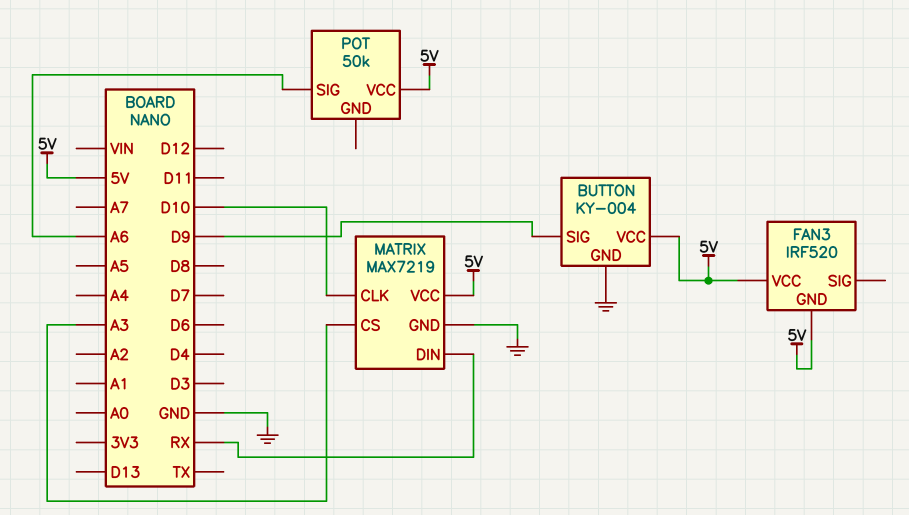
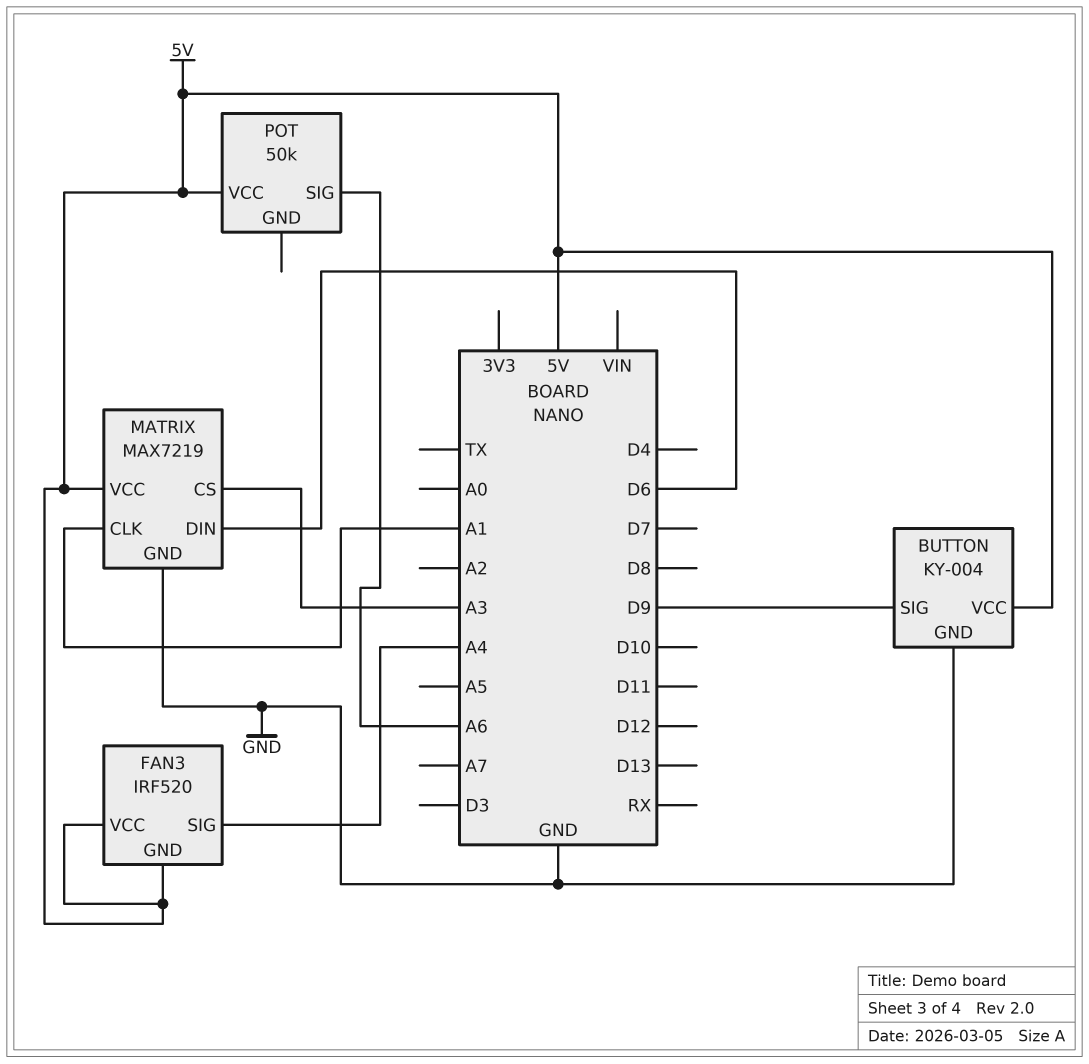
FAN3 pin SIG: none -> A4
MATRIX pin CLK: D10 -> A1
MATRIX pin DIN: RX -> D6

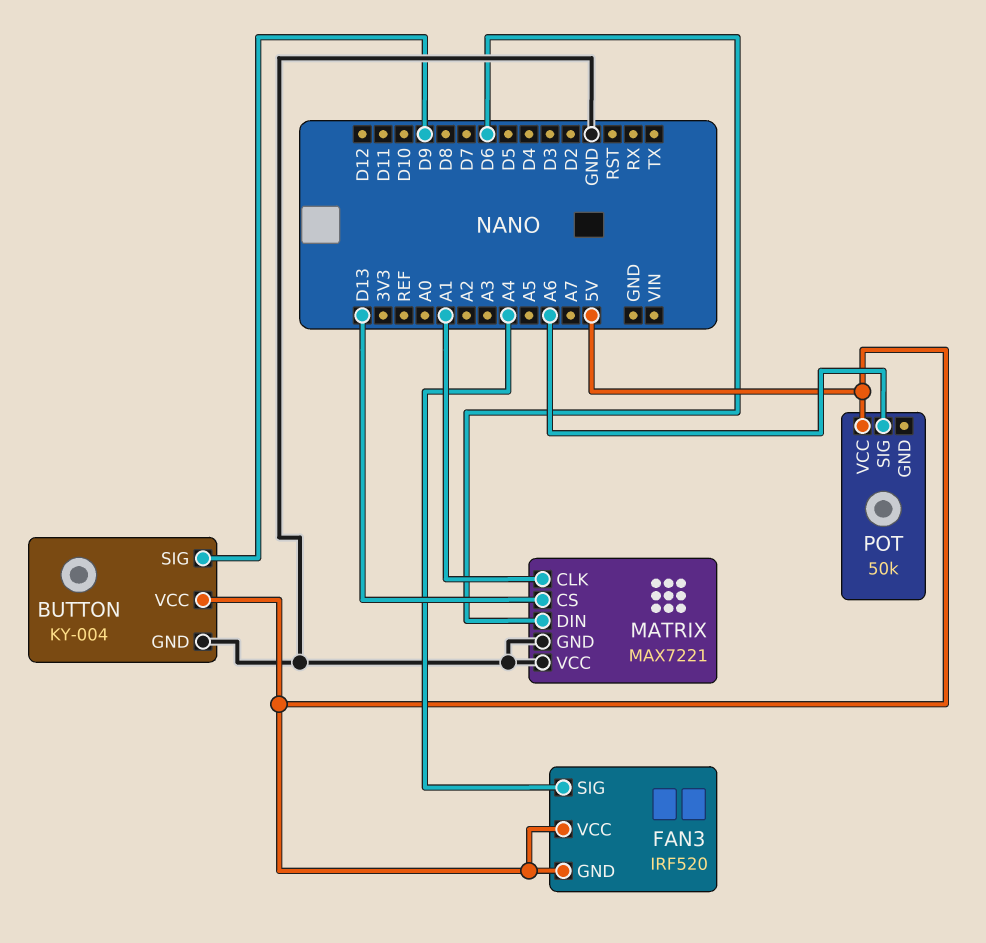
MATRIX: MAX7219 -> MAX7221
MATRIX pin CS: A3 -> D13
MATRIX pin VCC: 5V -> GND

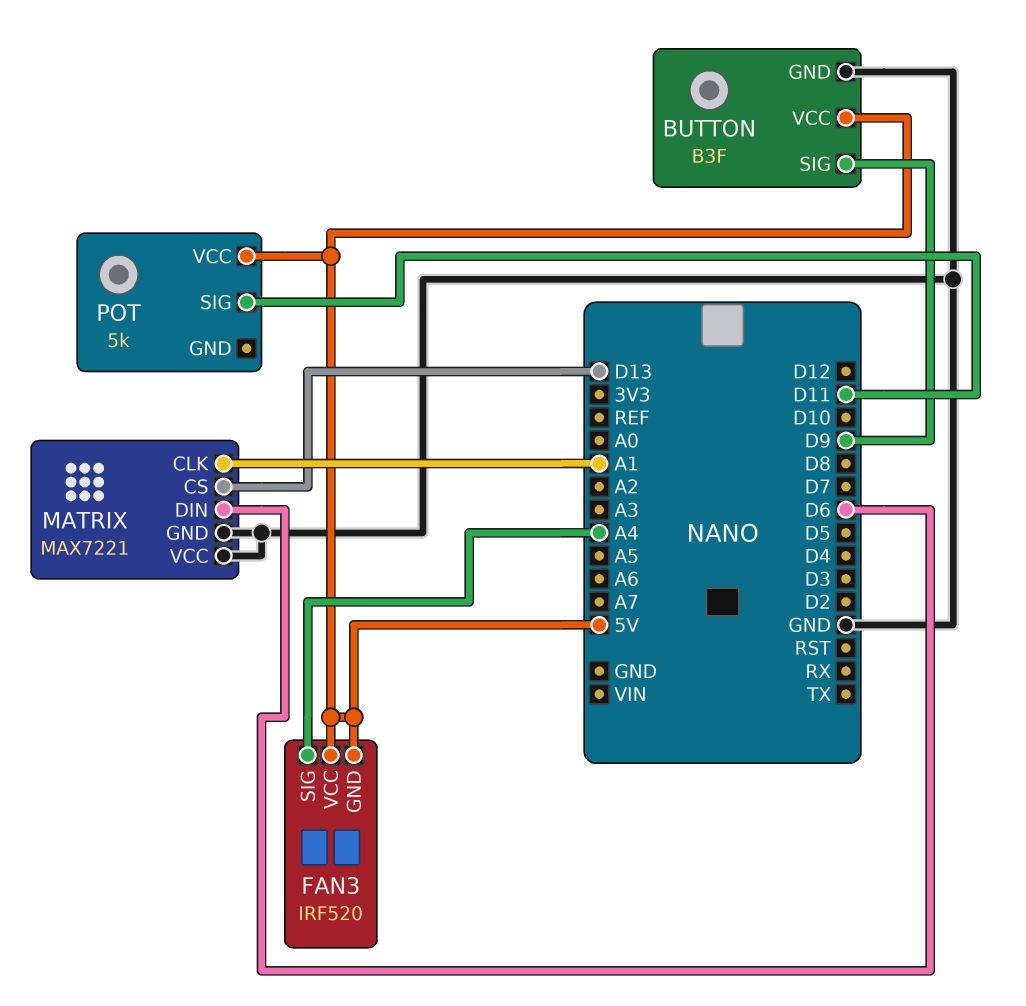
BUTTON: KY-004 -> B3F
POT: 50k -> 5k
POT pin SIG: A6 -> D11

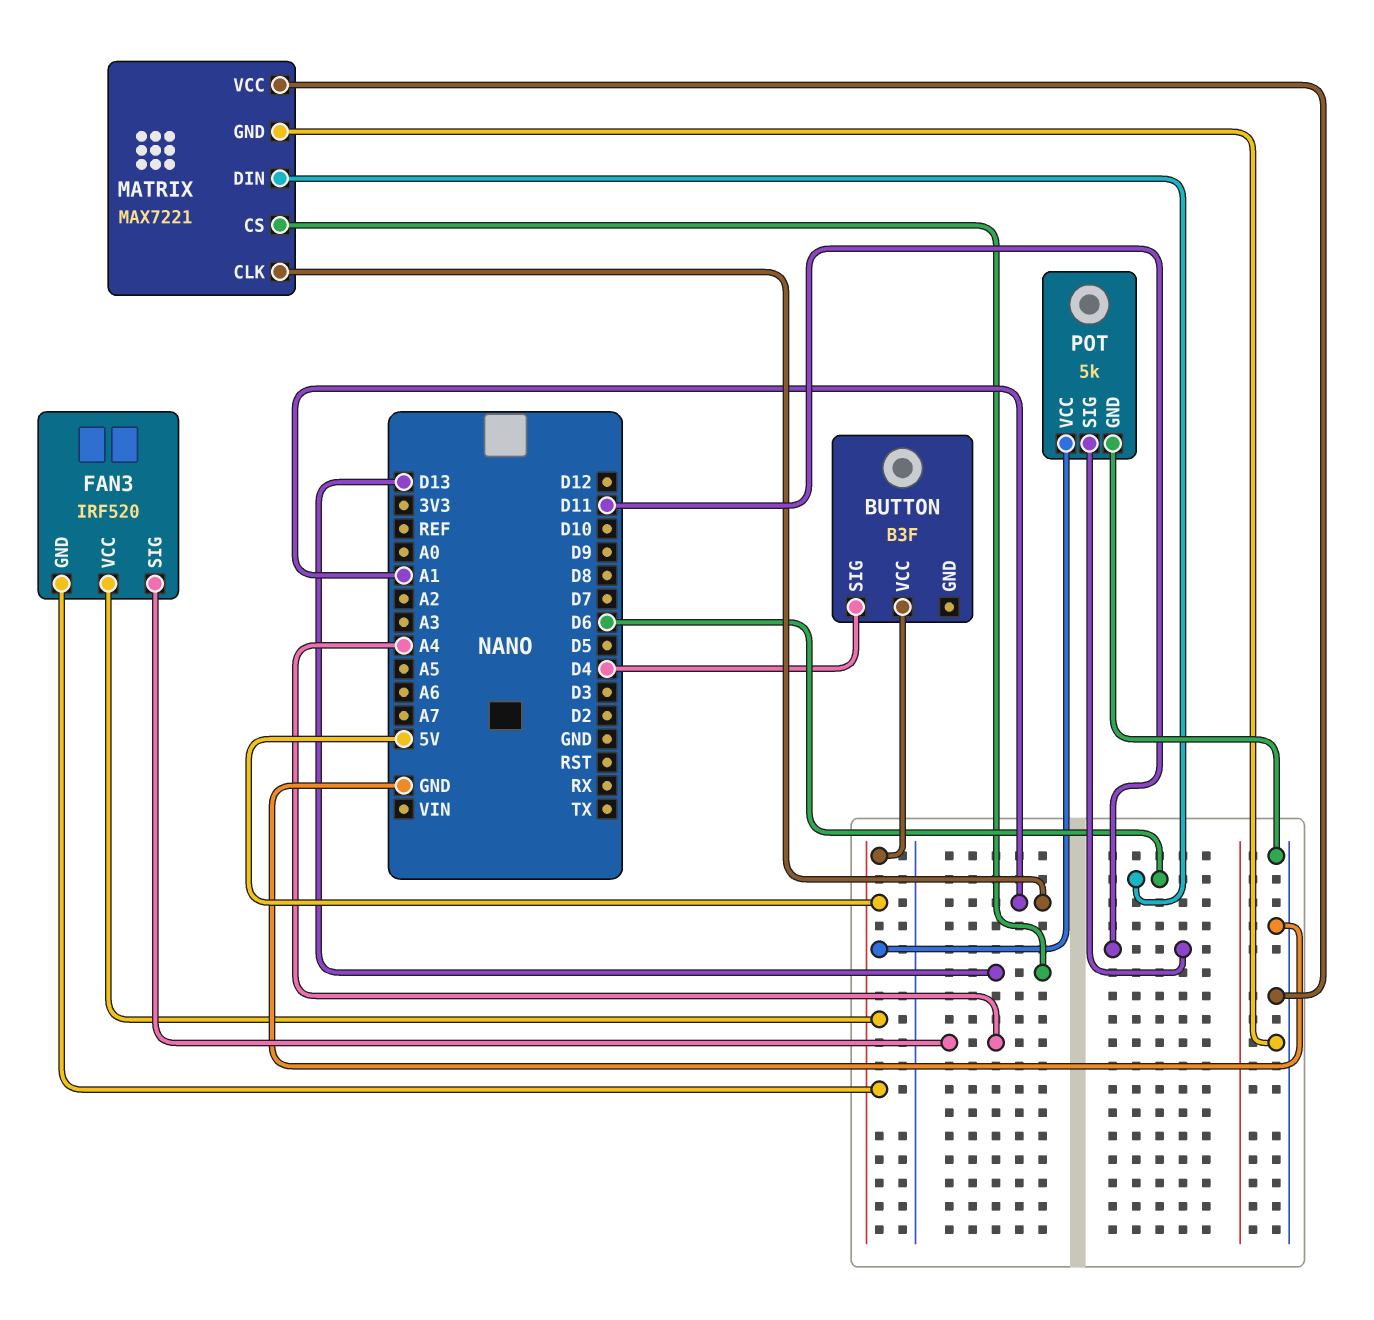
BUTTON pin GND: GND -> none
BUTTON pin SIG: D9 -> D4
POT pin GND: none -> GND

